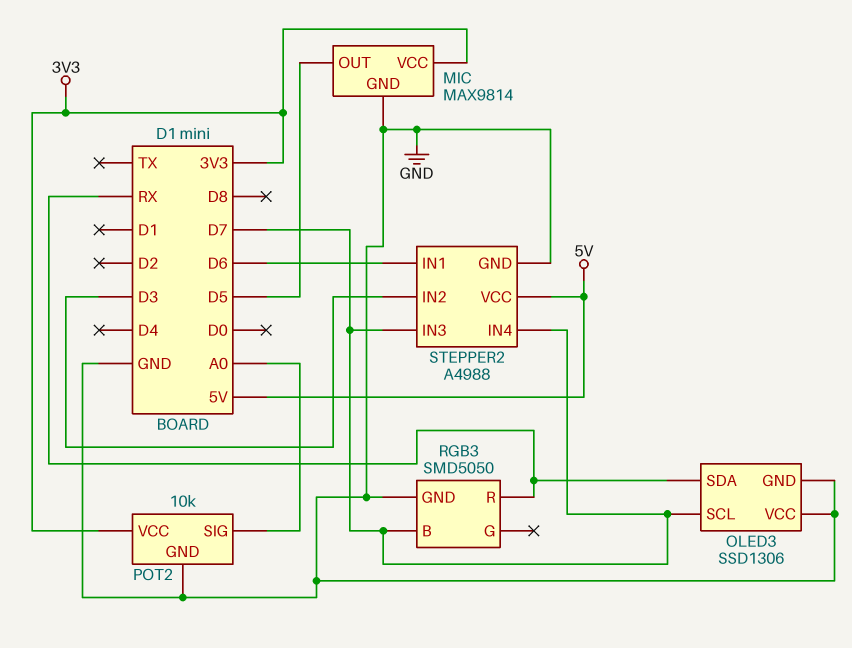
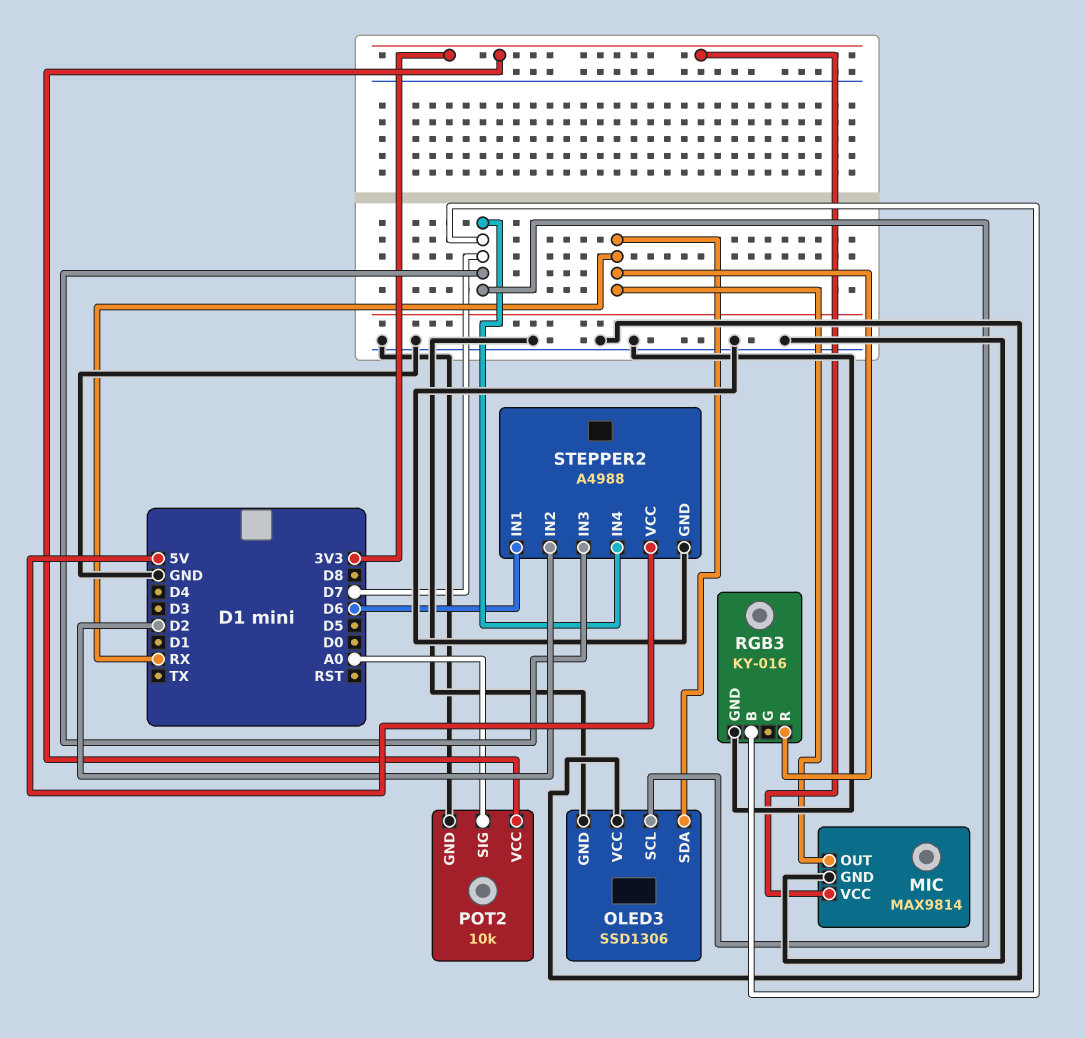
MIC pin OUT: D5 -> RX
RGB3: SMD5050 -> KY-016
STEPPER2 pin IN2: D3 -> D2

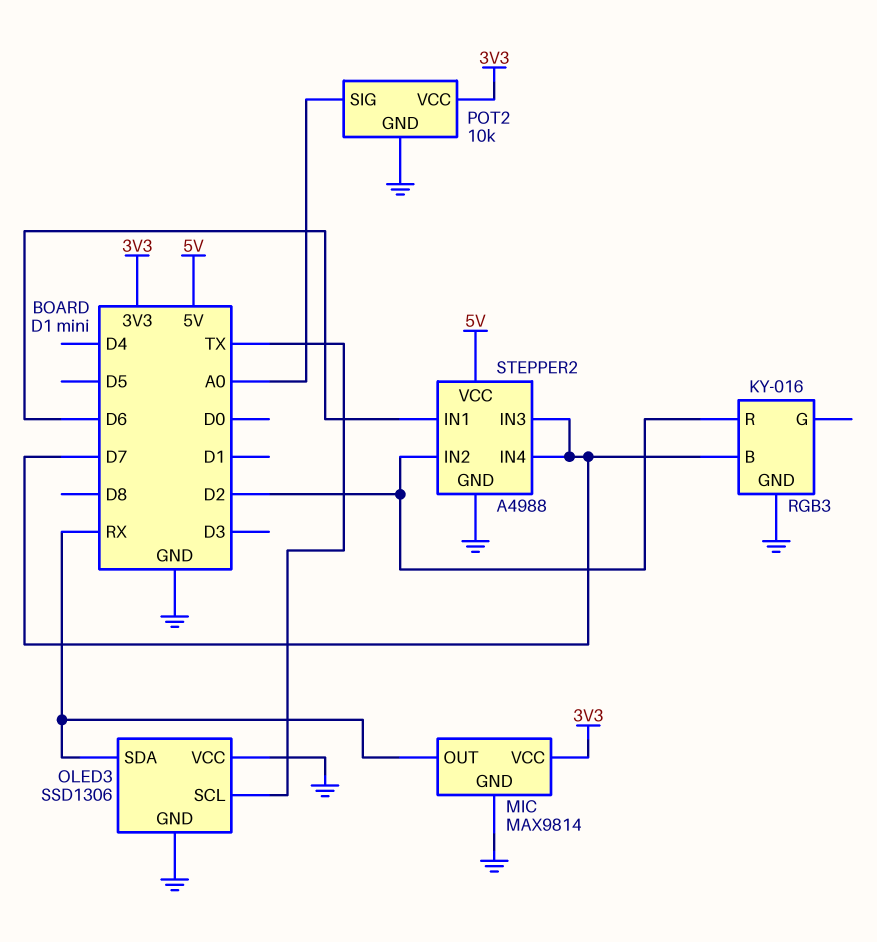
OLED3 pin SCL: D7 -> TX
RGB3 pin R: RX -> D2

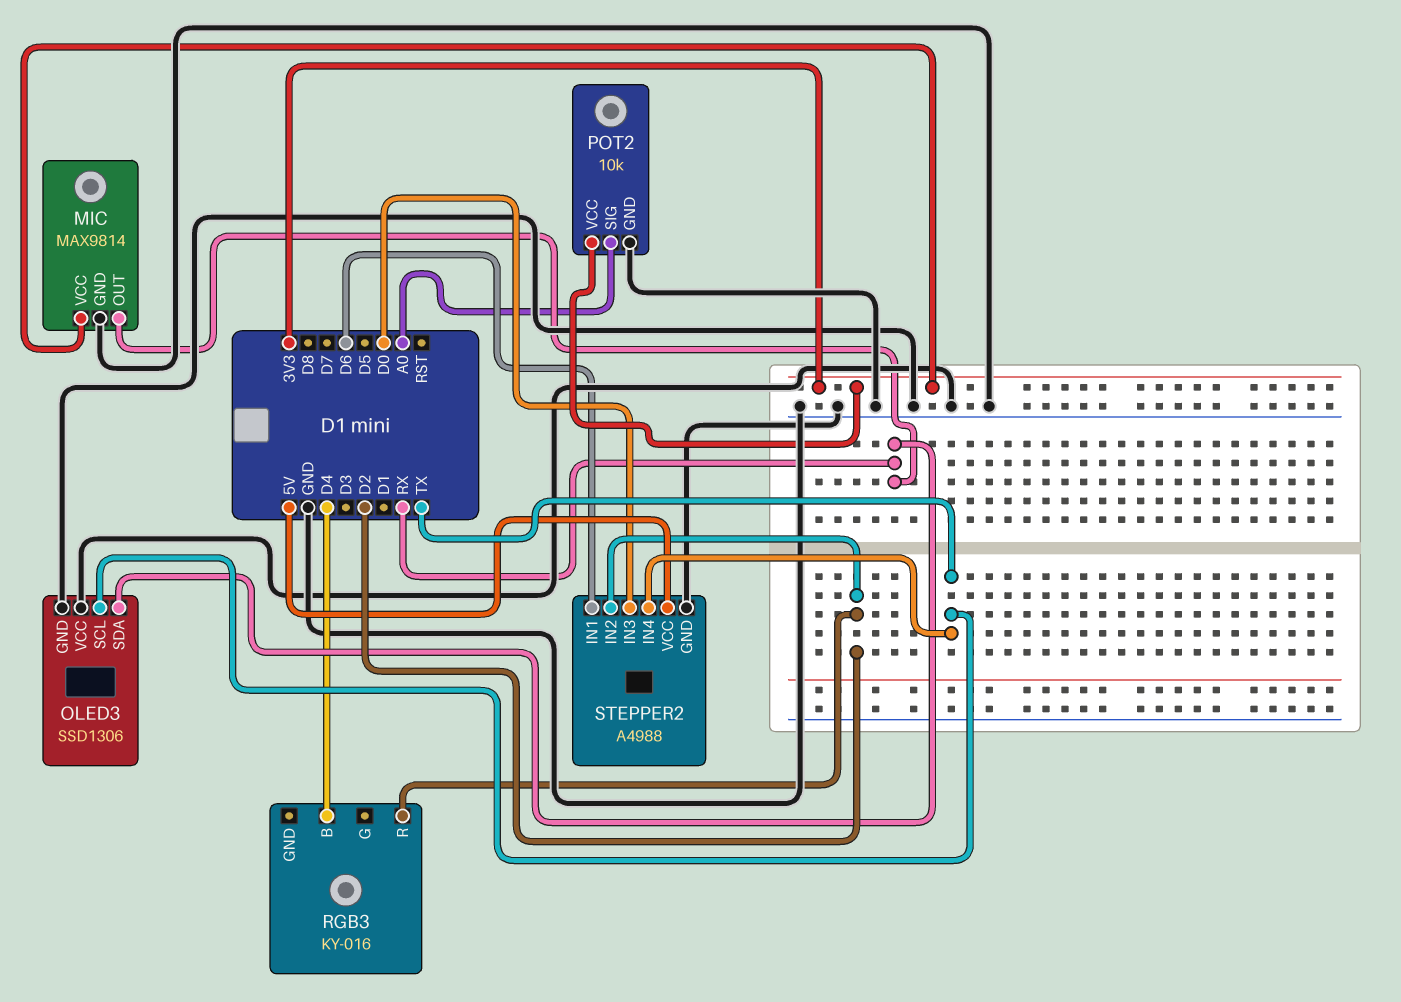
RGB3 pin B: D7 -> D4
RGB3 pin GND: GND -> none
STEPPER2 pin IN3: D7 -> D0
STEPPER2 pin IN4: D7 -> TX

